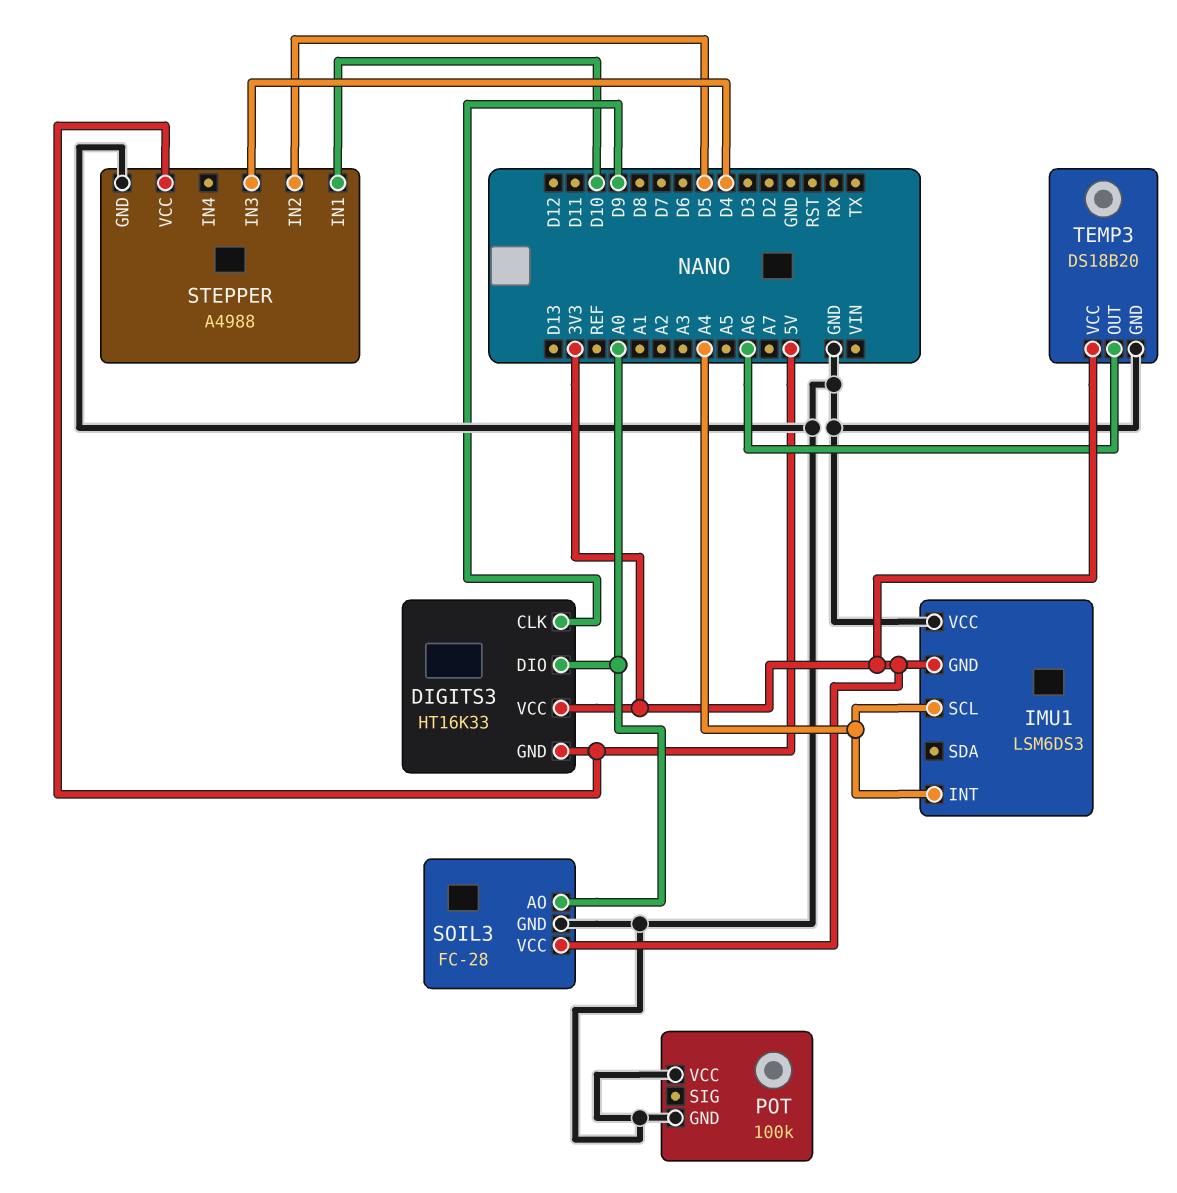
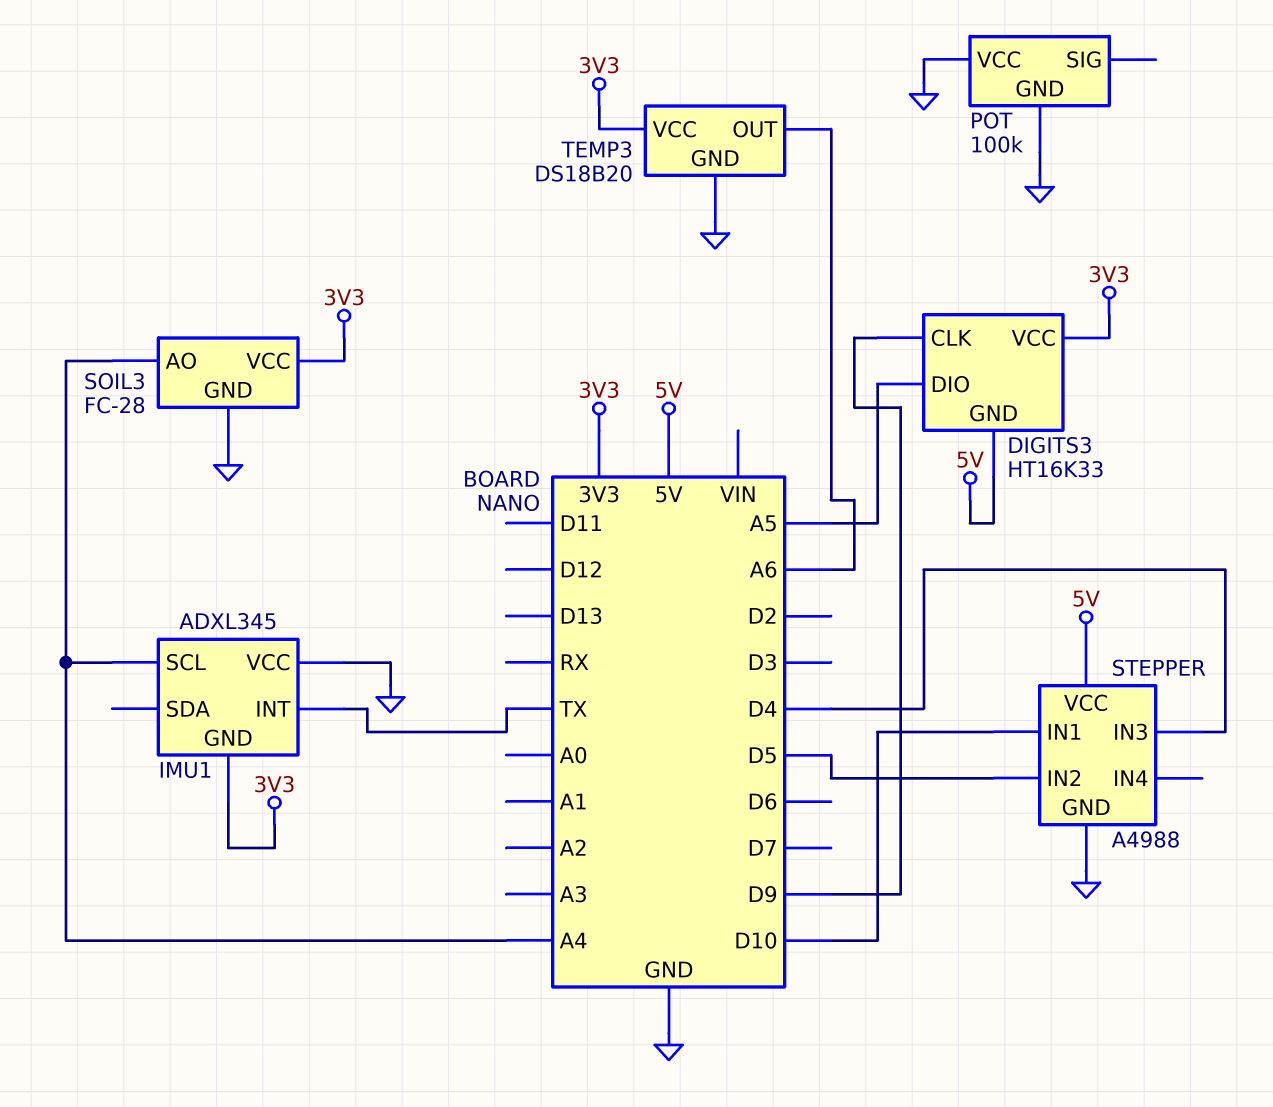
DIGITS3 pin DIO: A0 -> A5
IMU1: LSM6DS3 -> ADXL345
IMU1 pin INT: A4 -> TX
SOIL3 pin AO: A0 -> A4

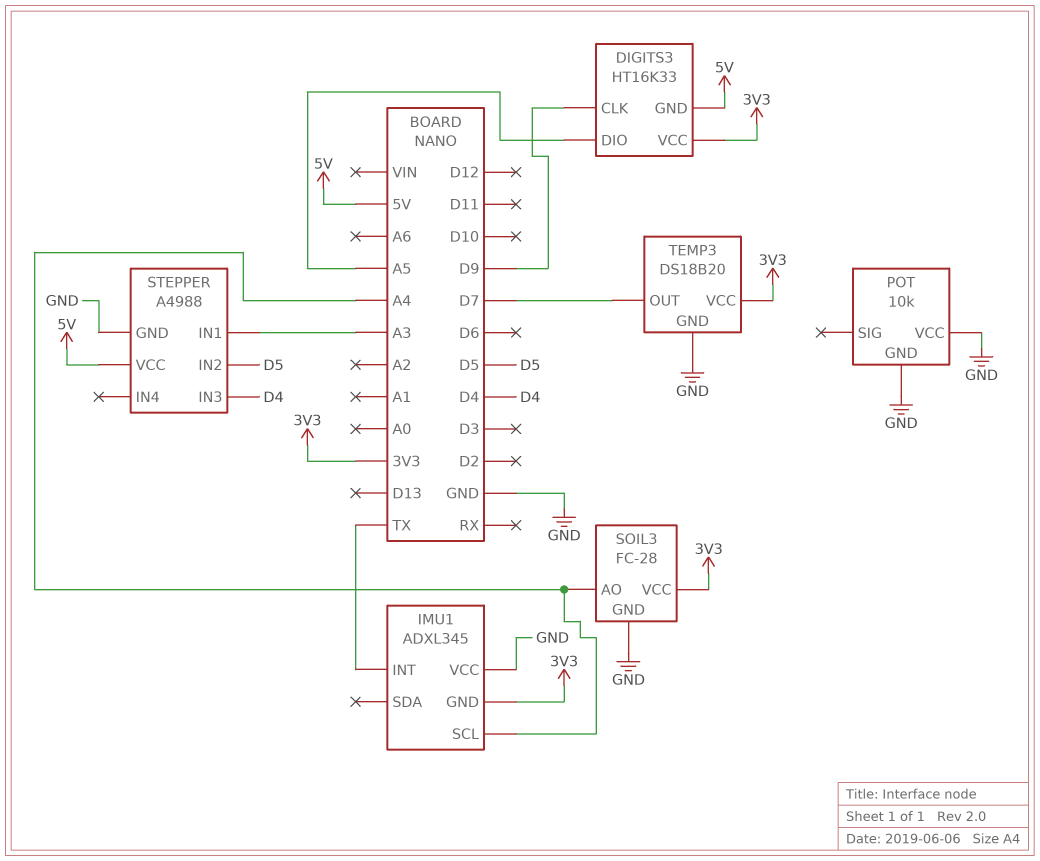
POT: 100k -> 10k
STEPPER pin IN1: D10 -> A3
TEMP3 pin OUT: A6 -> D7

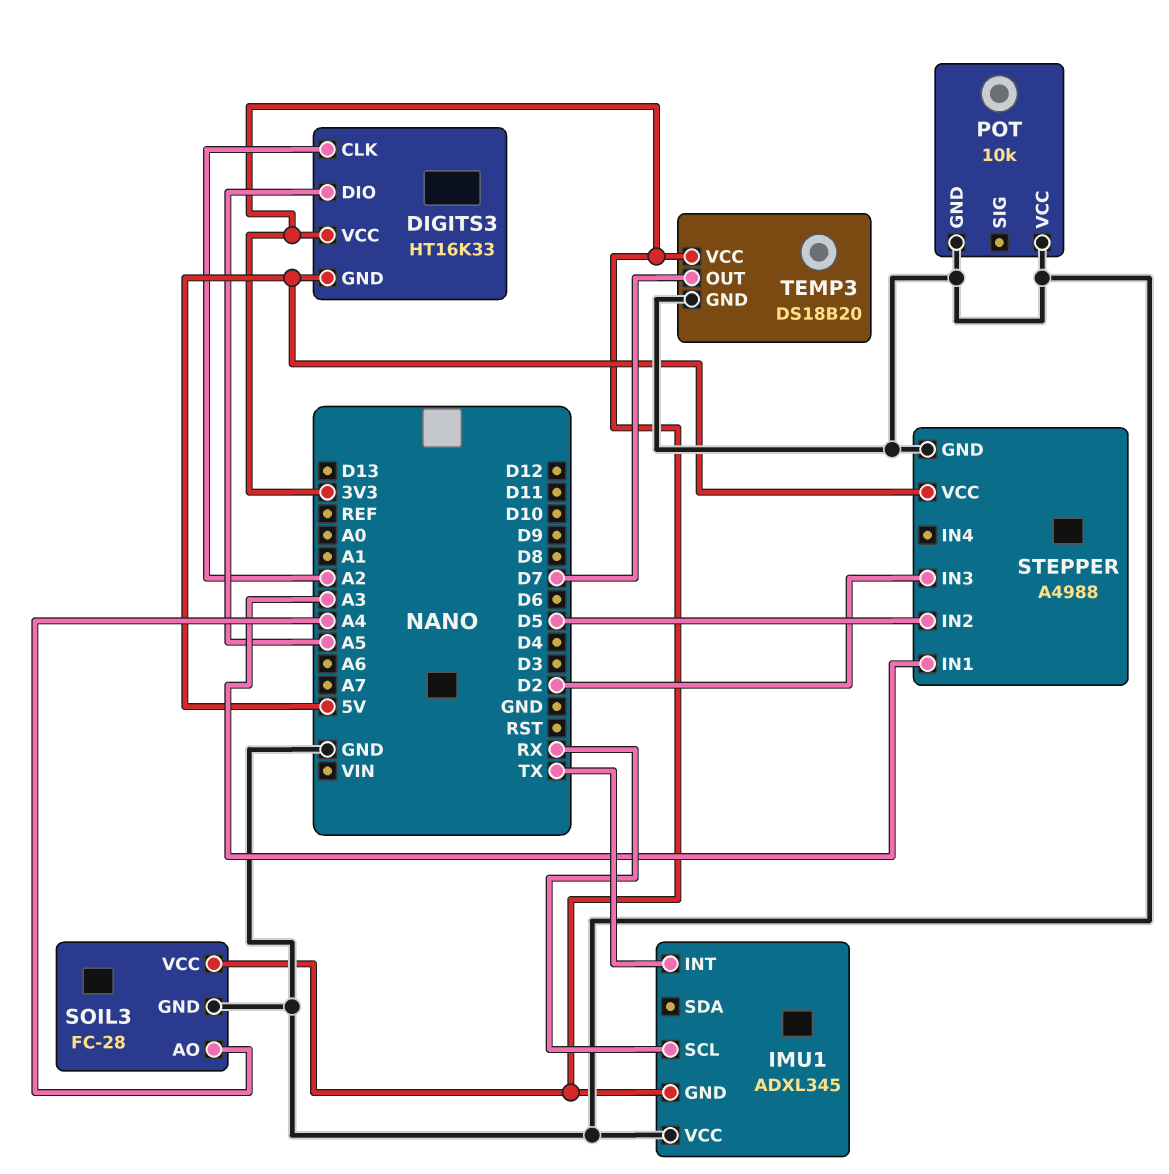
DIGITS3 pin CLK: D9 -> A2
IMU1 pin SCL: A4 -> RX
STEPPER pin IN3: D4 -> D2

